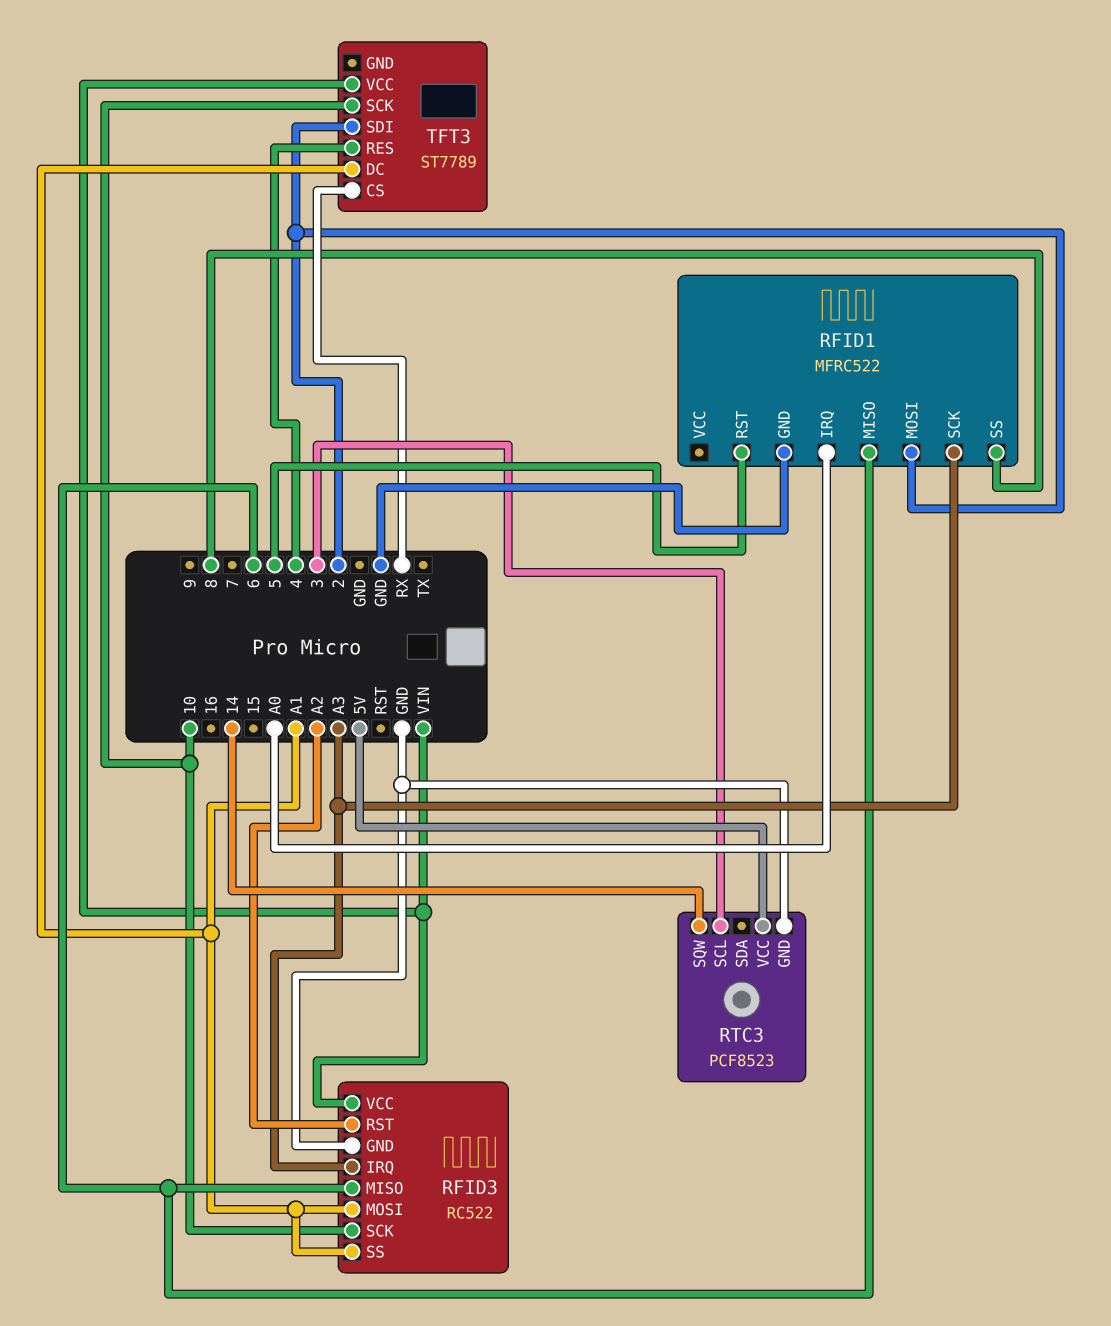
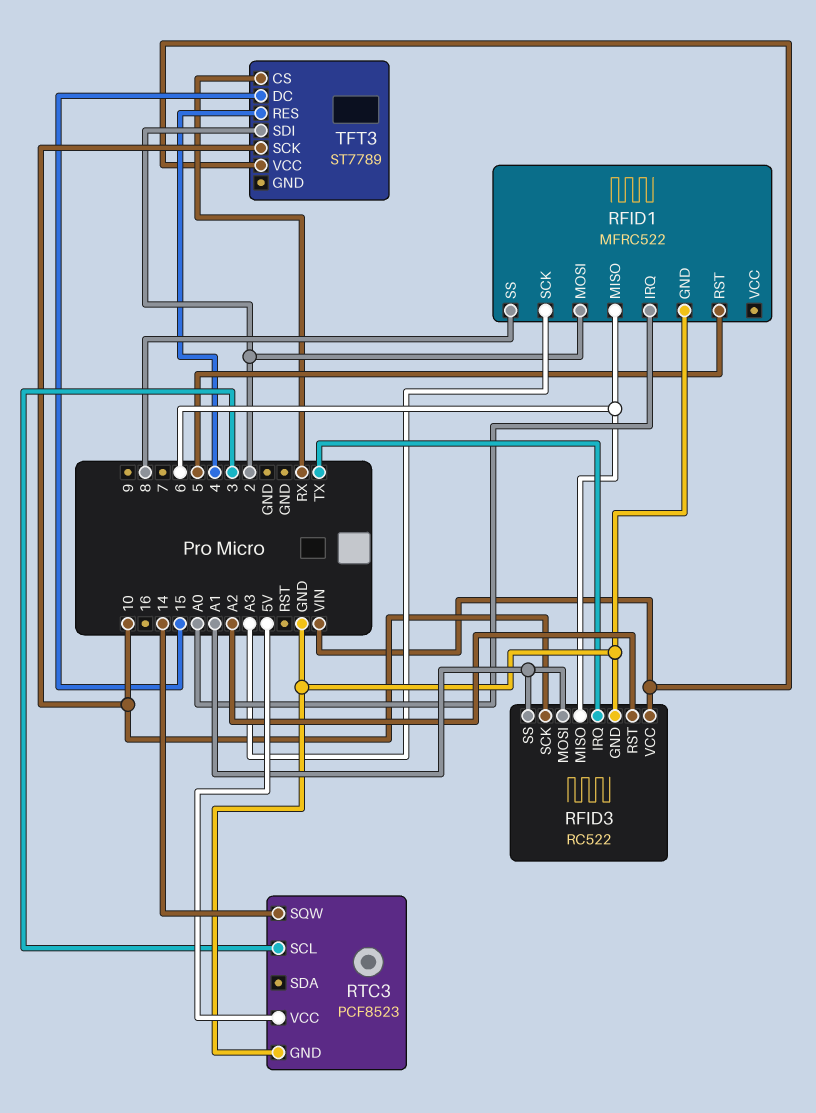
RFID3 pin IRQ: A3 -> TX
TFT3 pin DC: A1 -> 15

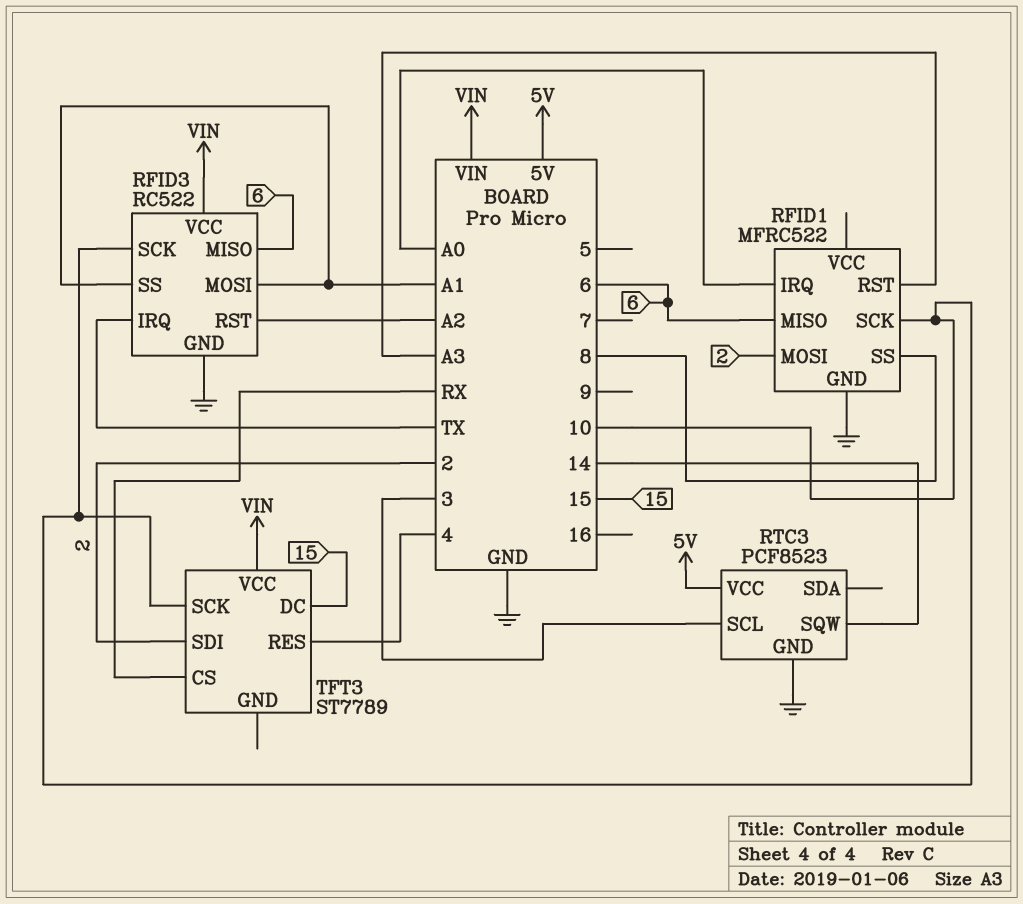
RFID1 pin RST: 5 -> A3
RFID1 pin SCK: A3 -> 10

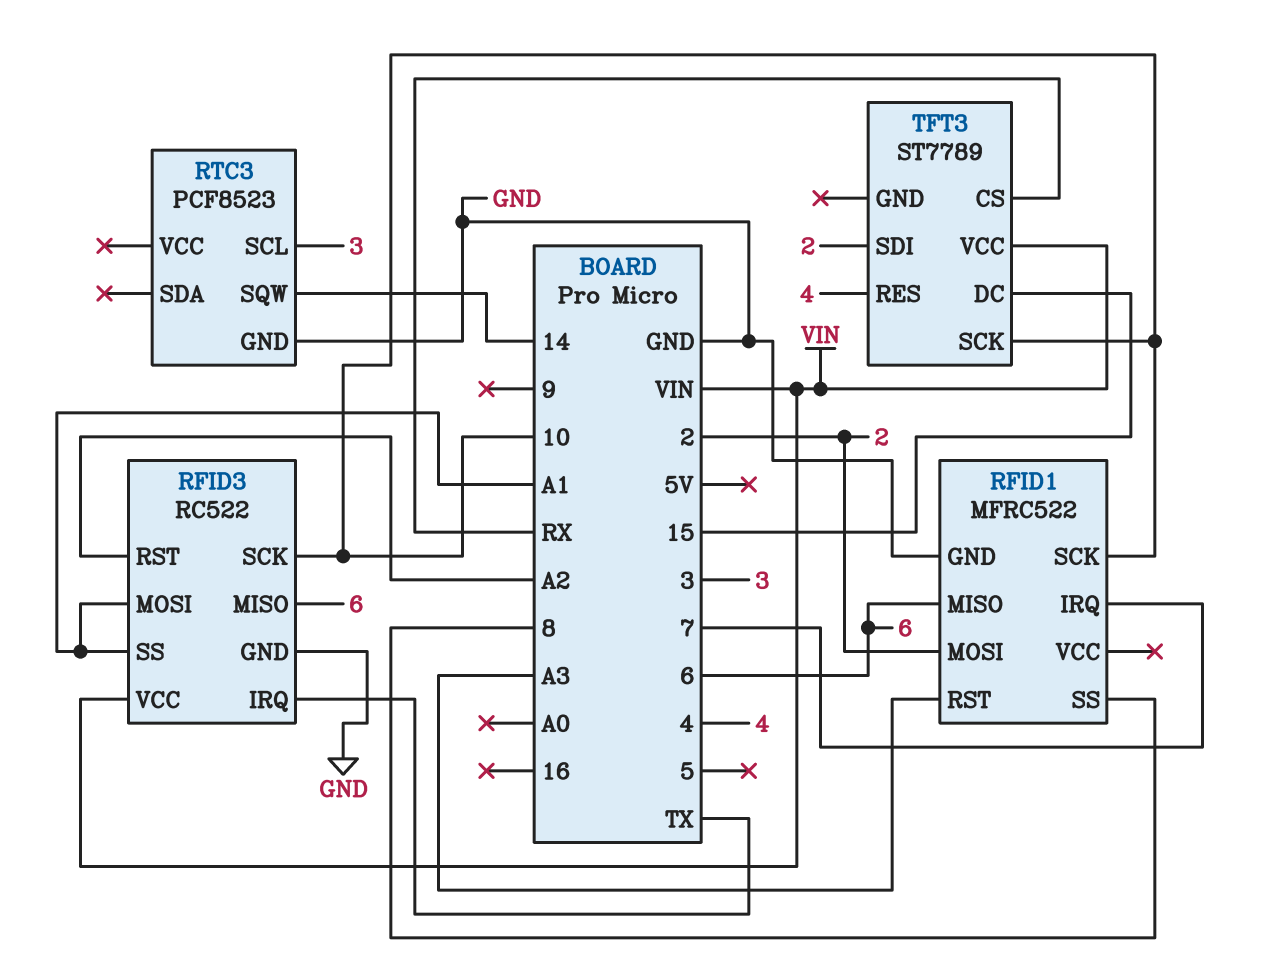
RFID1 pin IRQ: A0 -> 7
RTC3 pin VCC: 5V -> none

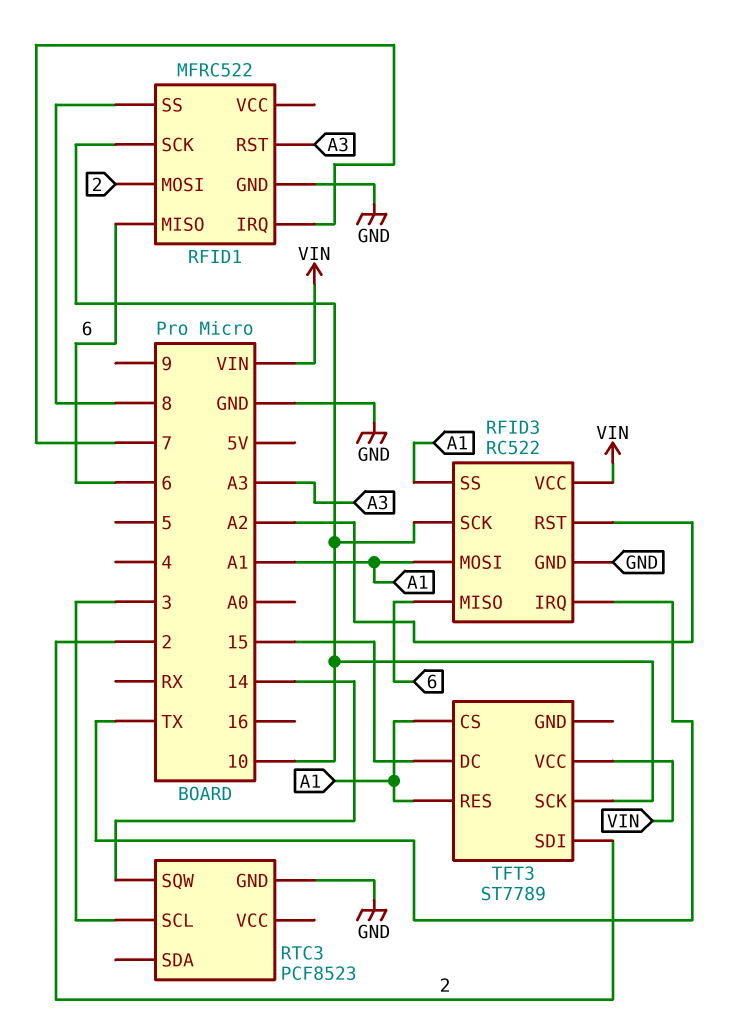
TFT3 pin CS: RX -> A1
TFT3 pin RES: 4 -> A1

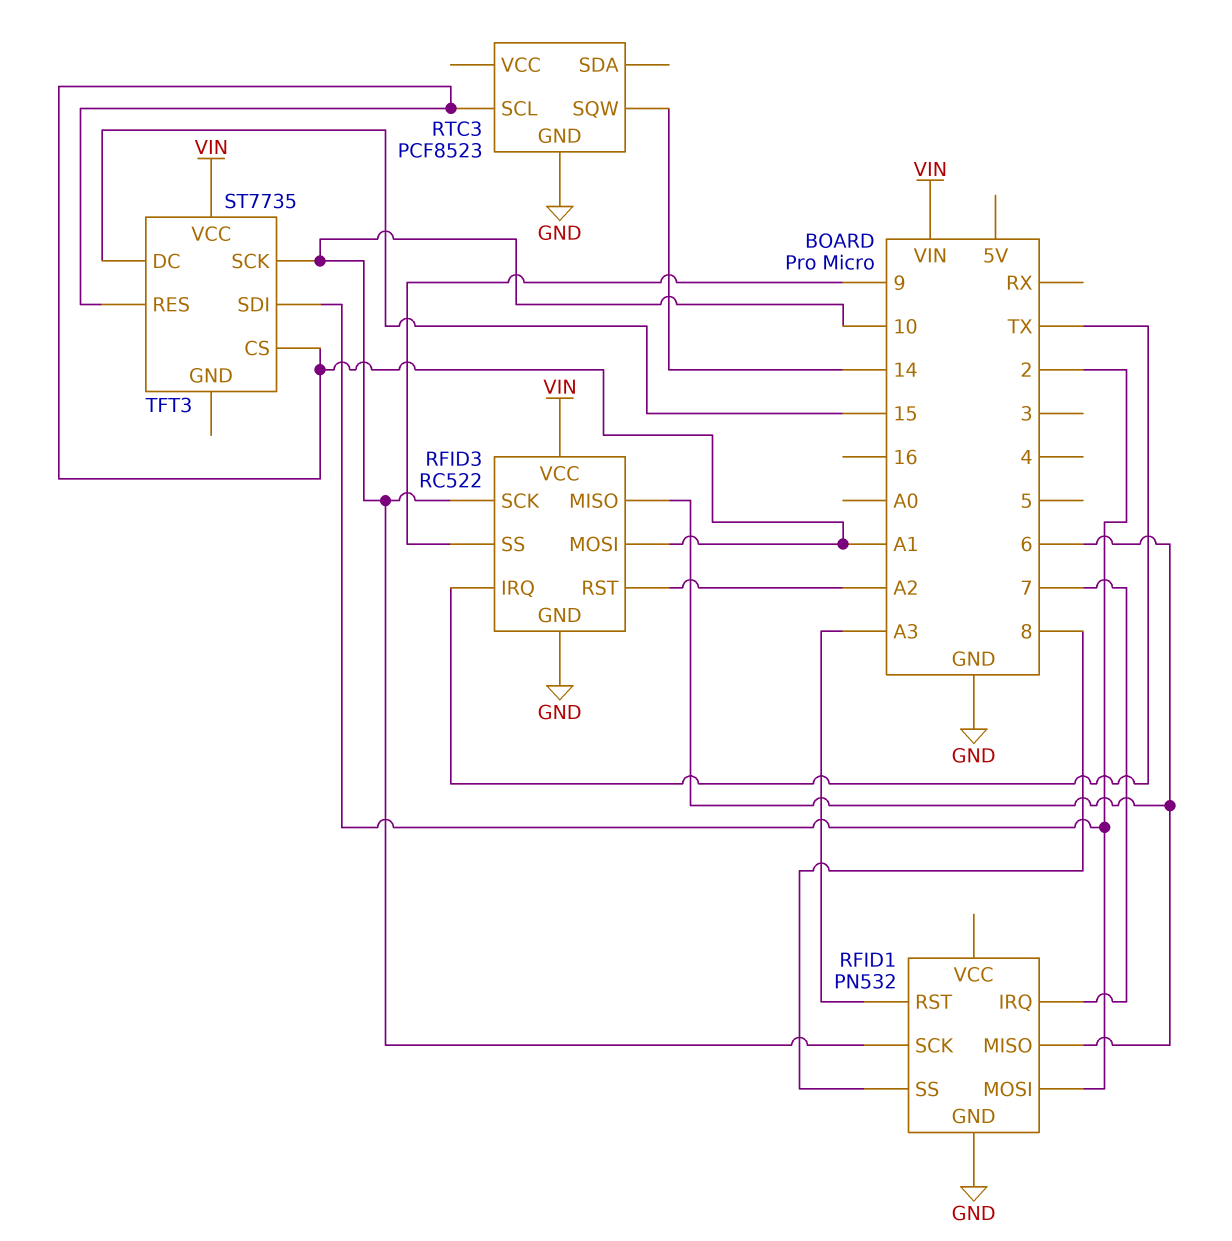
RFID1: MFRC522 -> PN532
RFID3 pin SS: A1 -> 9
RTC3 pin SCL: 3 -> A1
TFT3: ST7789 -> ST7735

